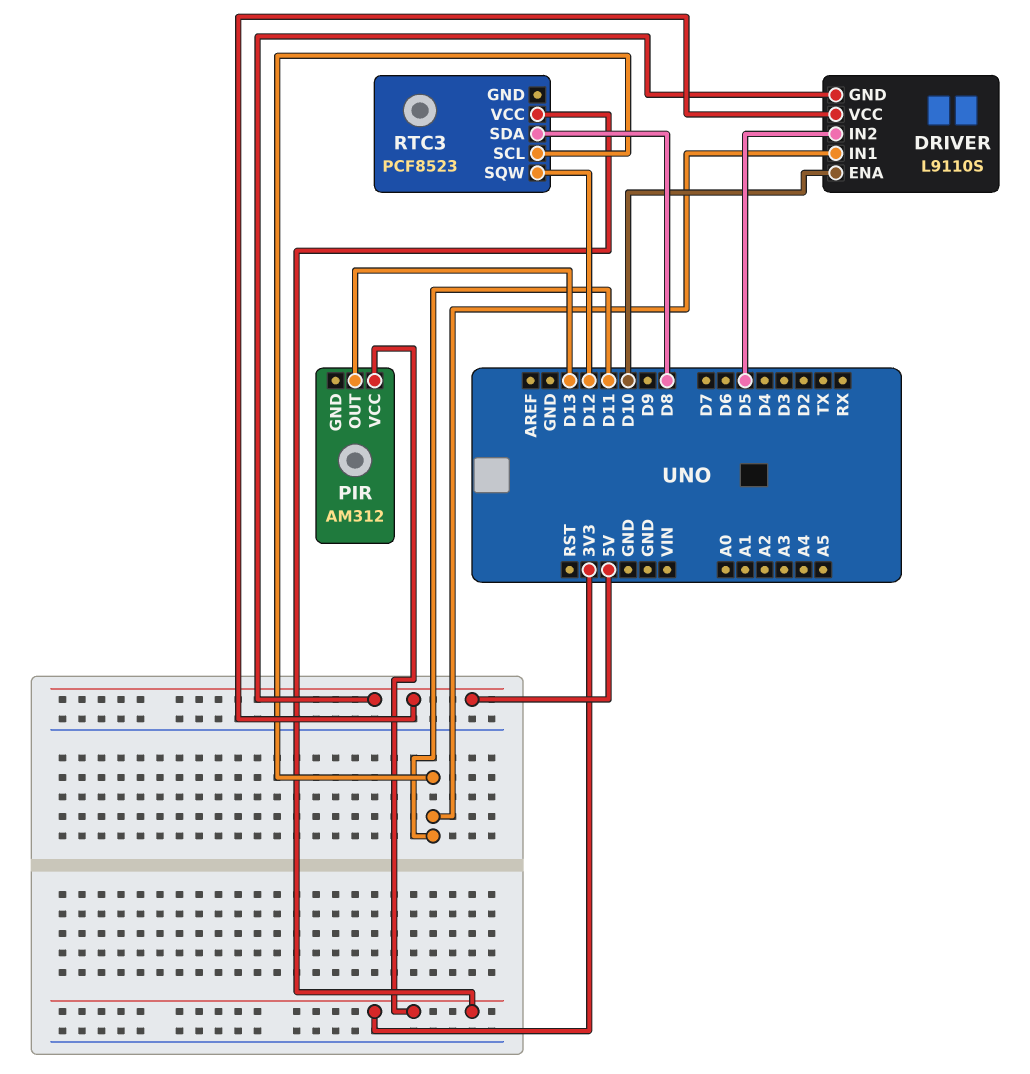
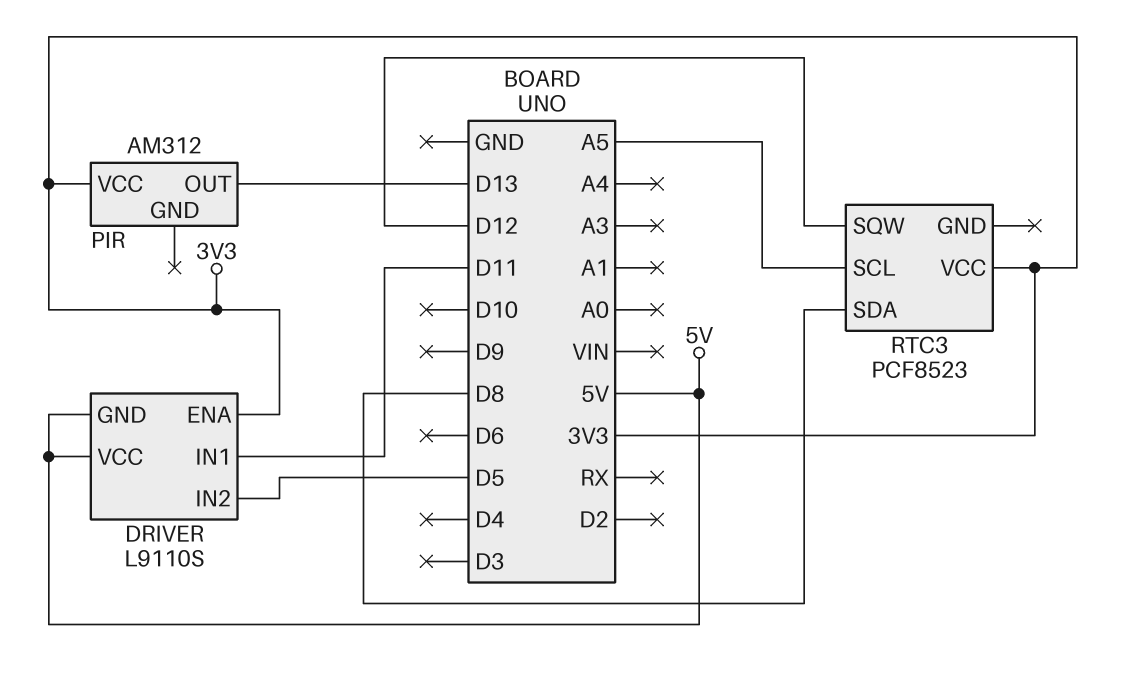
DRIVER pin ENA: D10 -> 3V3
RTC3 pin SCL: D11 -> A5

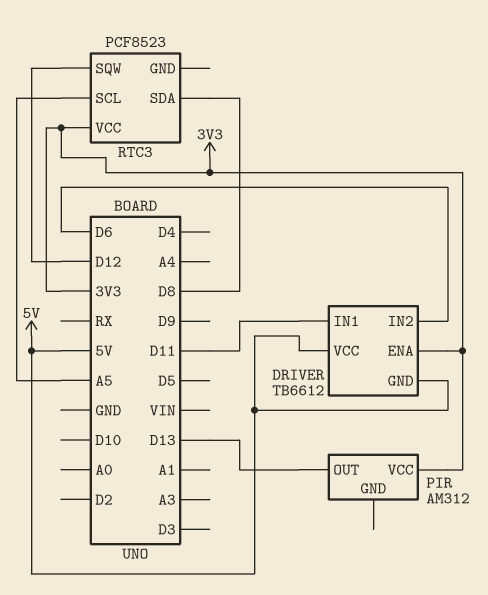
DRIVER: L9110S -> TB6612
DRIVER pin IN2: D5 -> D6

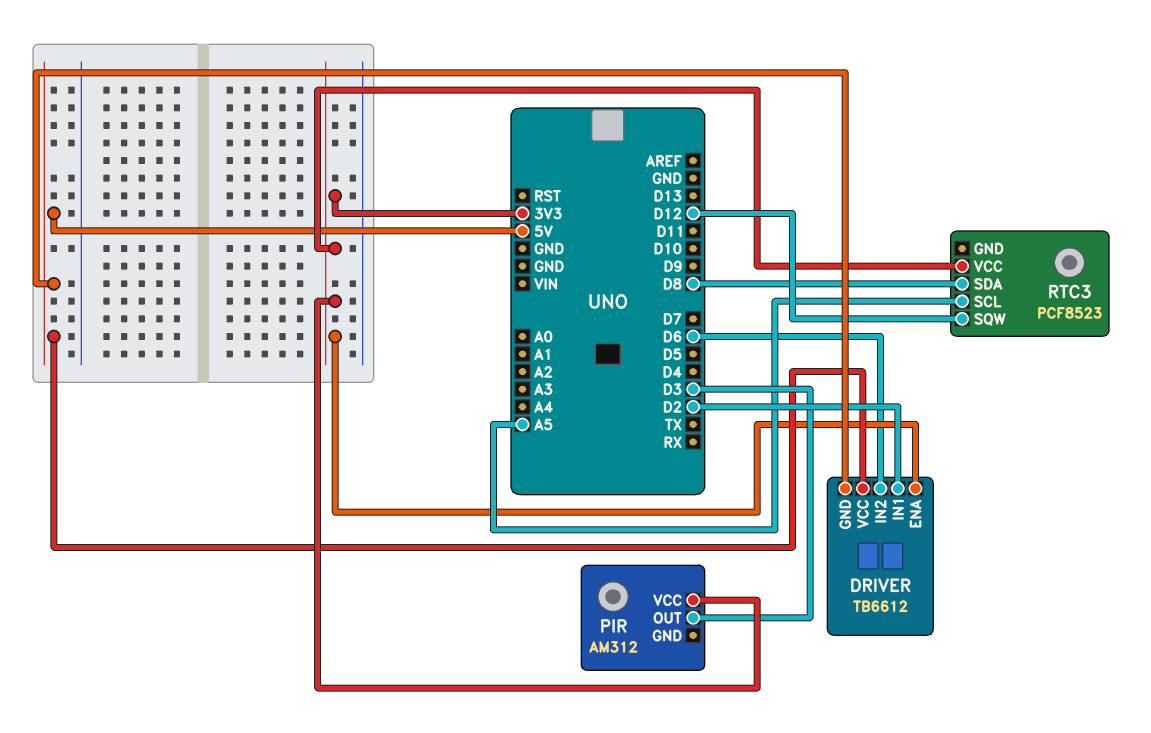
DRIVER pin IN1: D11 -> D2
PIR pin OUT: D13 -> D3

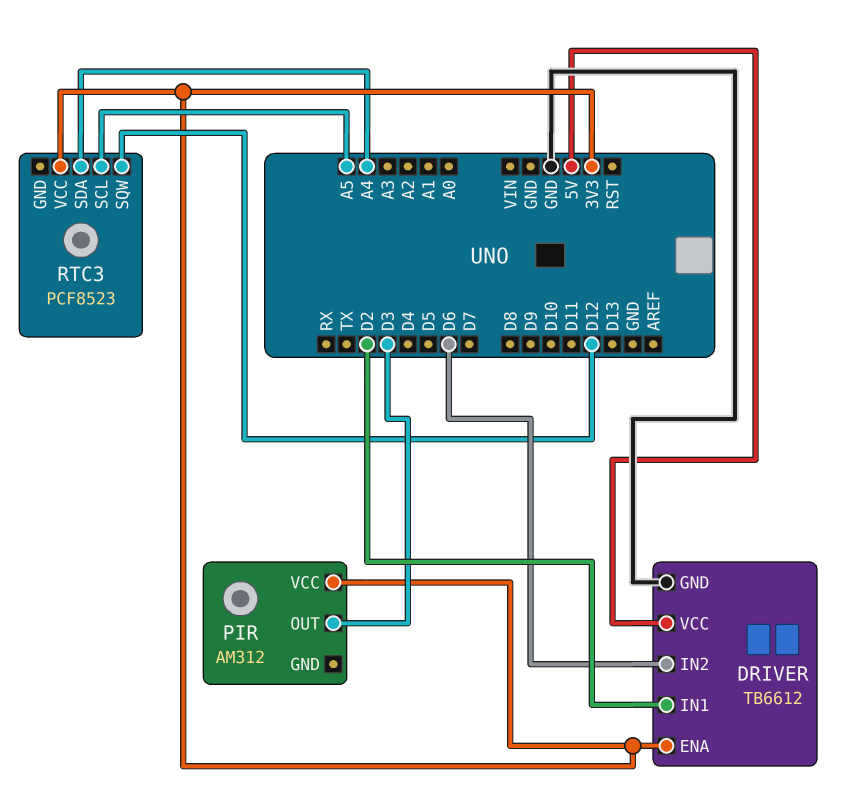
DRIVER pin GND: 5V -> GND
RTC3 pin SDA: D8 -> A4

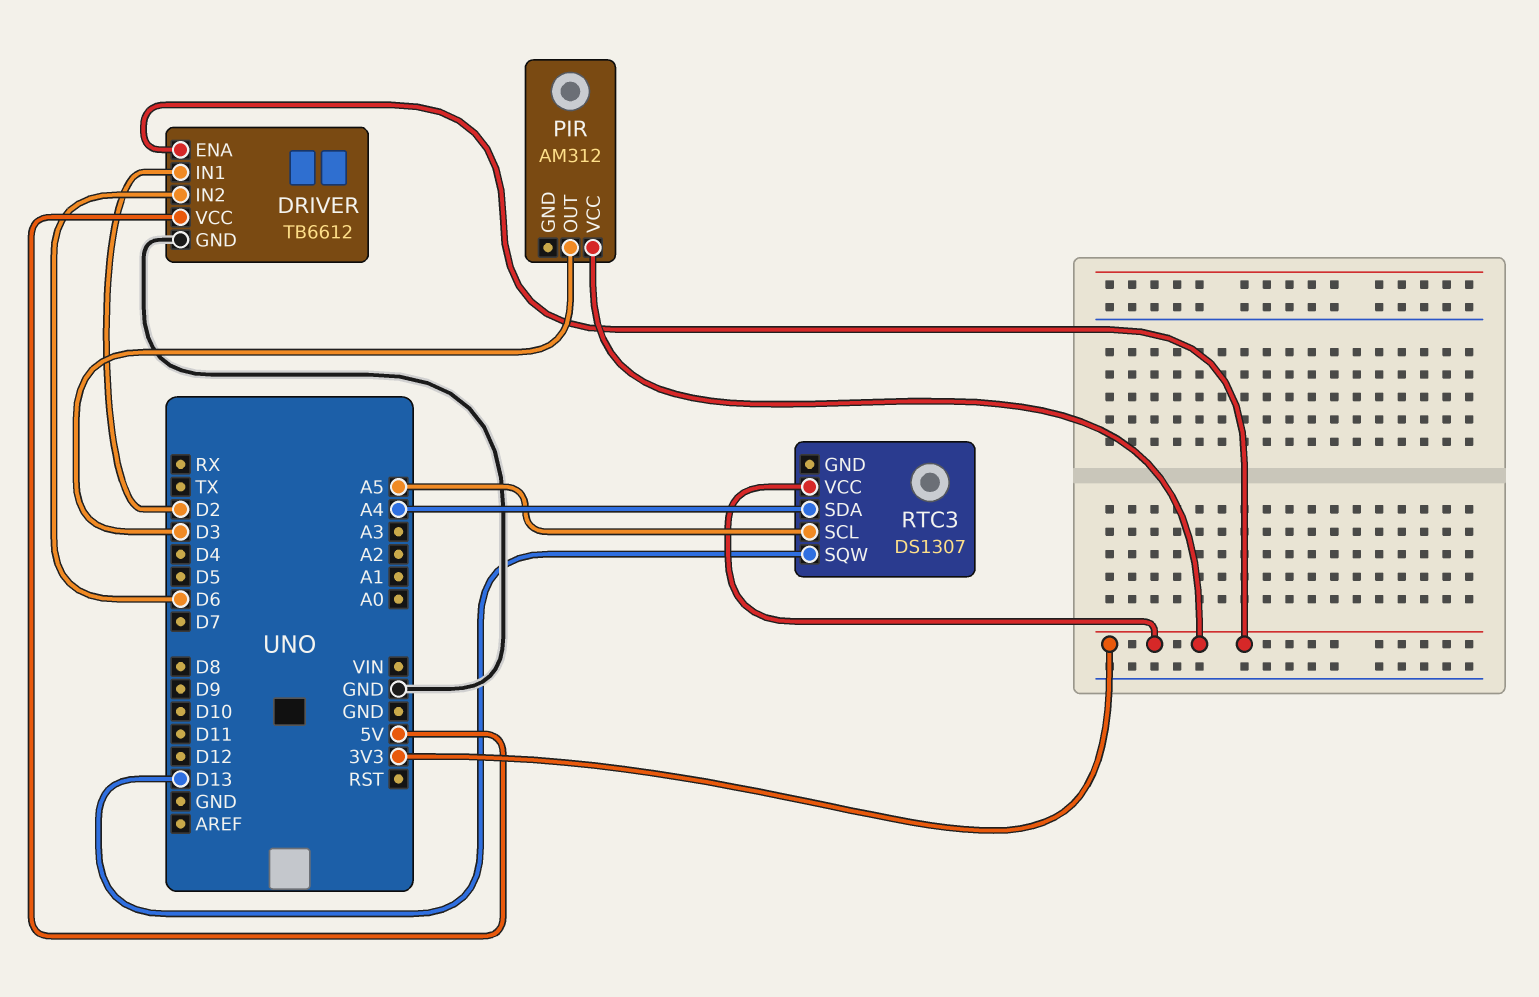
RTC3: PCF8523 -> DS1307
RTC3 pin SQW: D12 -> D13

